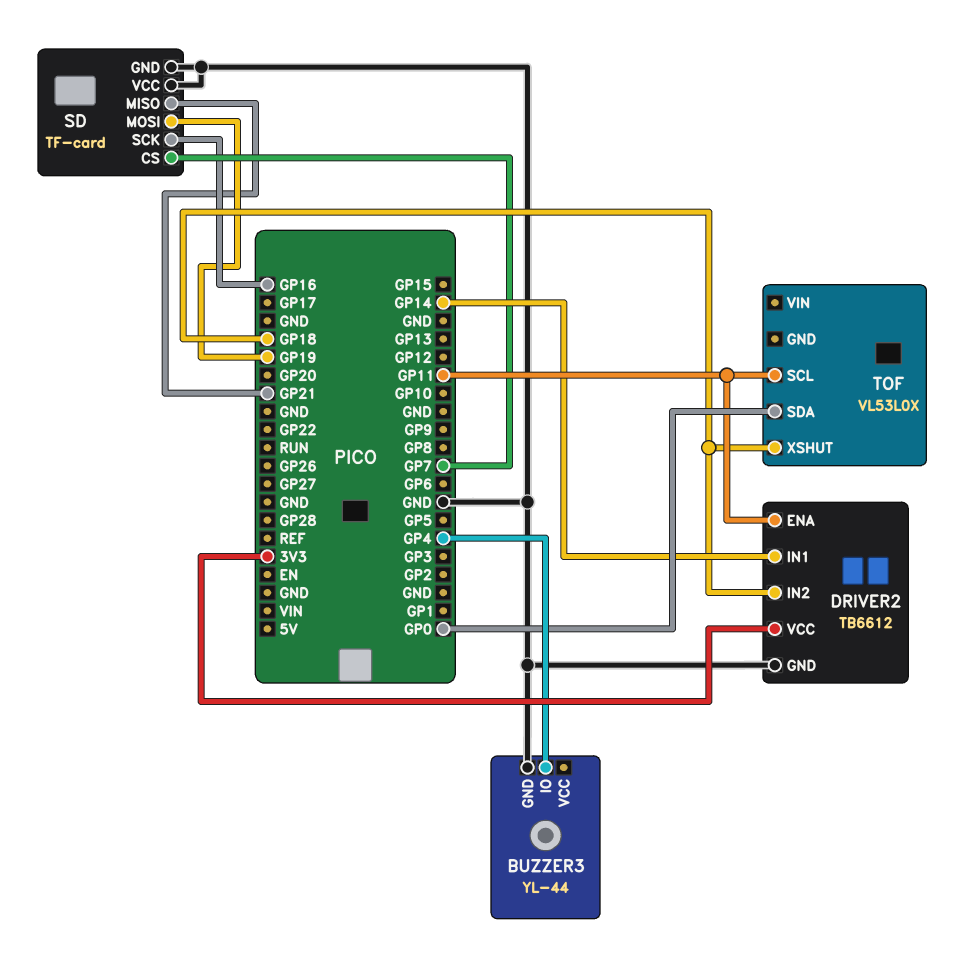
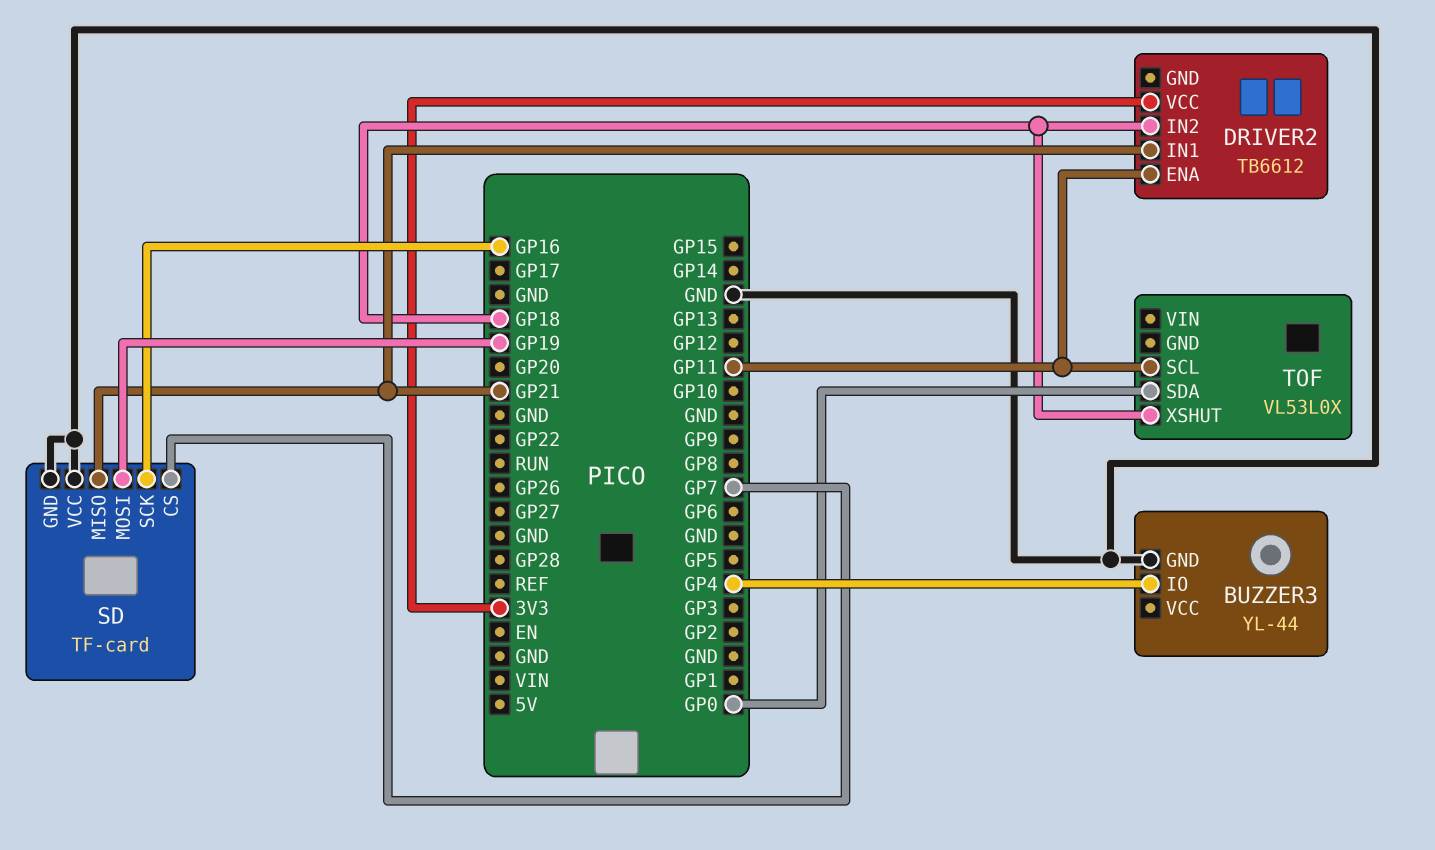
DRIVER2 pin GND: GND -> none
DRIVER2 pin IN1: GP14 -> GP21

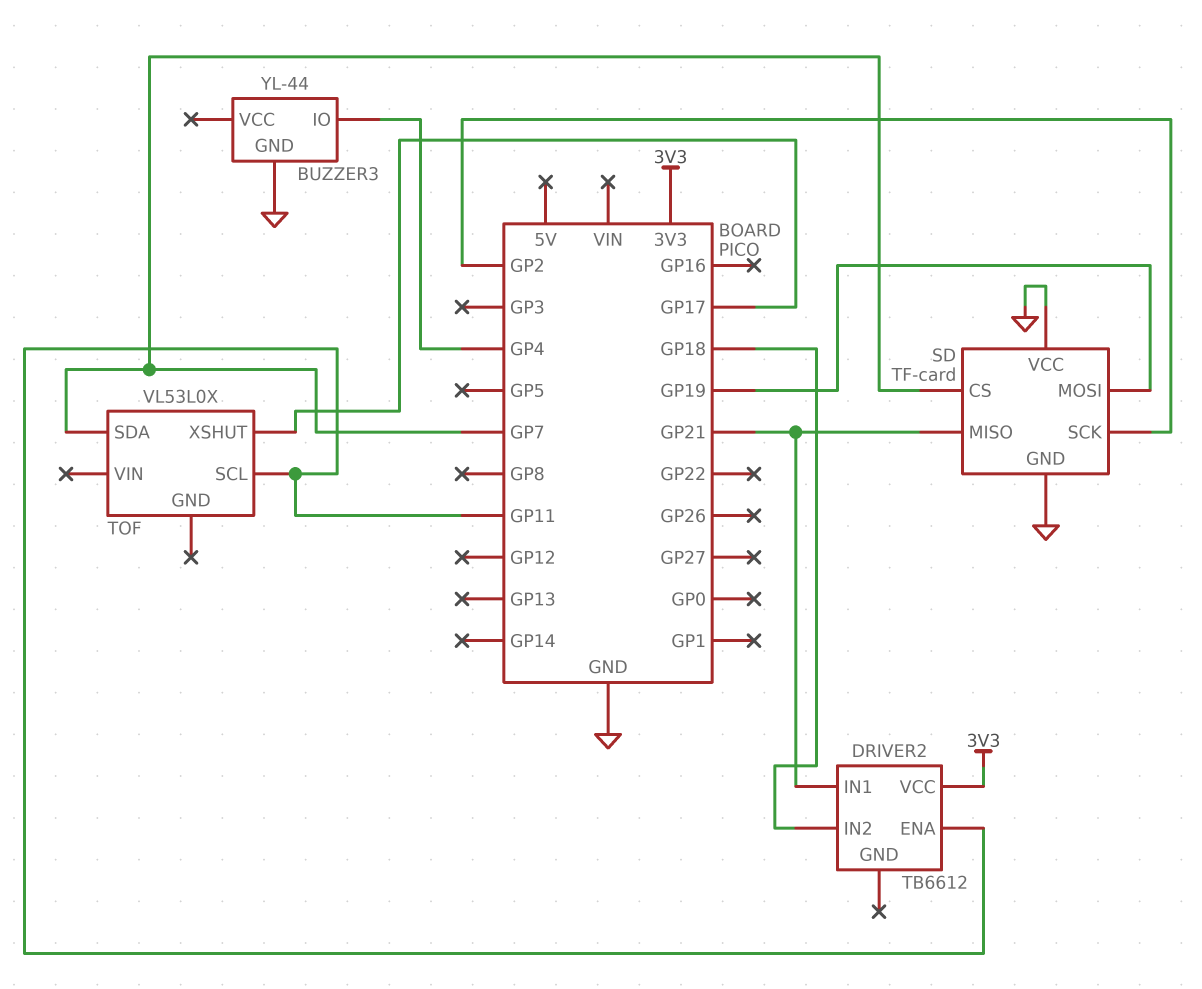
SD pin SCK: GP16 -> GP2
TOF pin SDA: GP0 -> GP7
TOF pin XSHUT: GP18 -> GP17

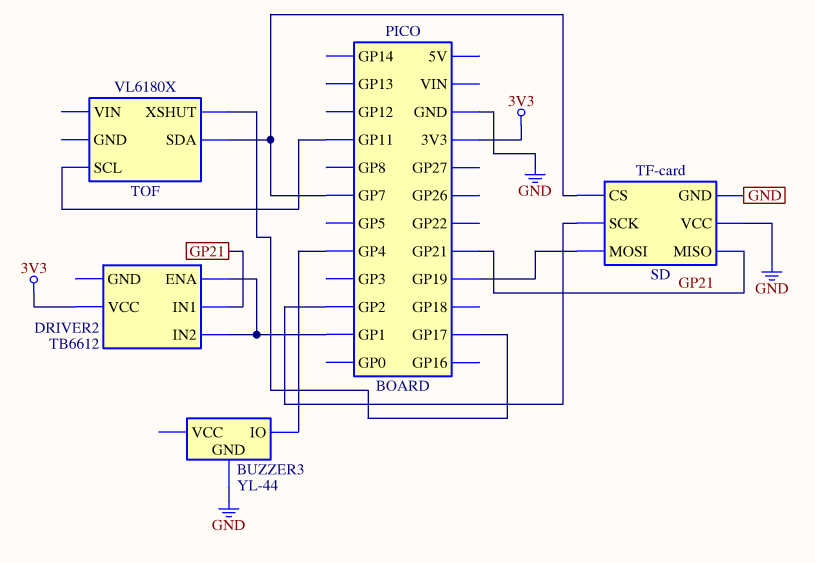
DRIVER2 pin ENA: GP11 -> GP1
DRIVER2 pin IN2: GP18 -> GP1
TOF: VL53L0X -> VL6180X

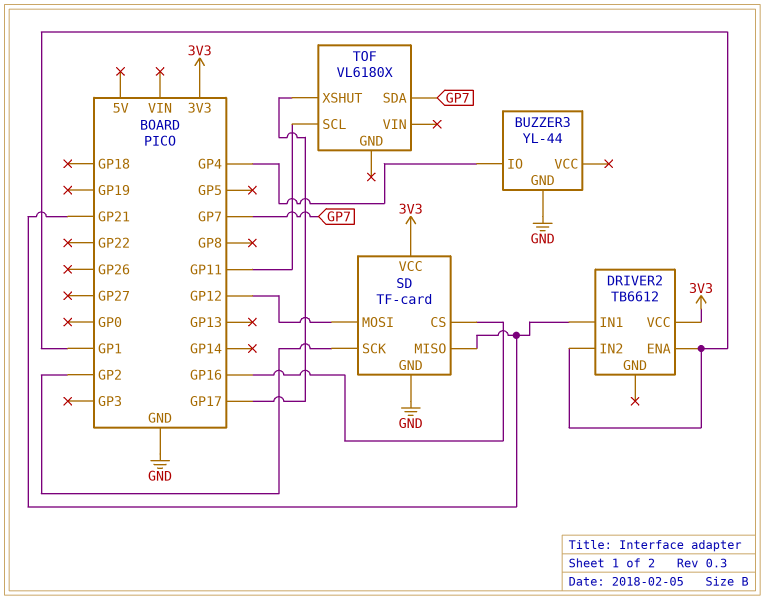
SD pin CS: GP7 -> GP16
SD pin MOSI: GP19 -> GP12
SD pin VCC: GND -> 3V3

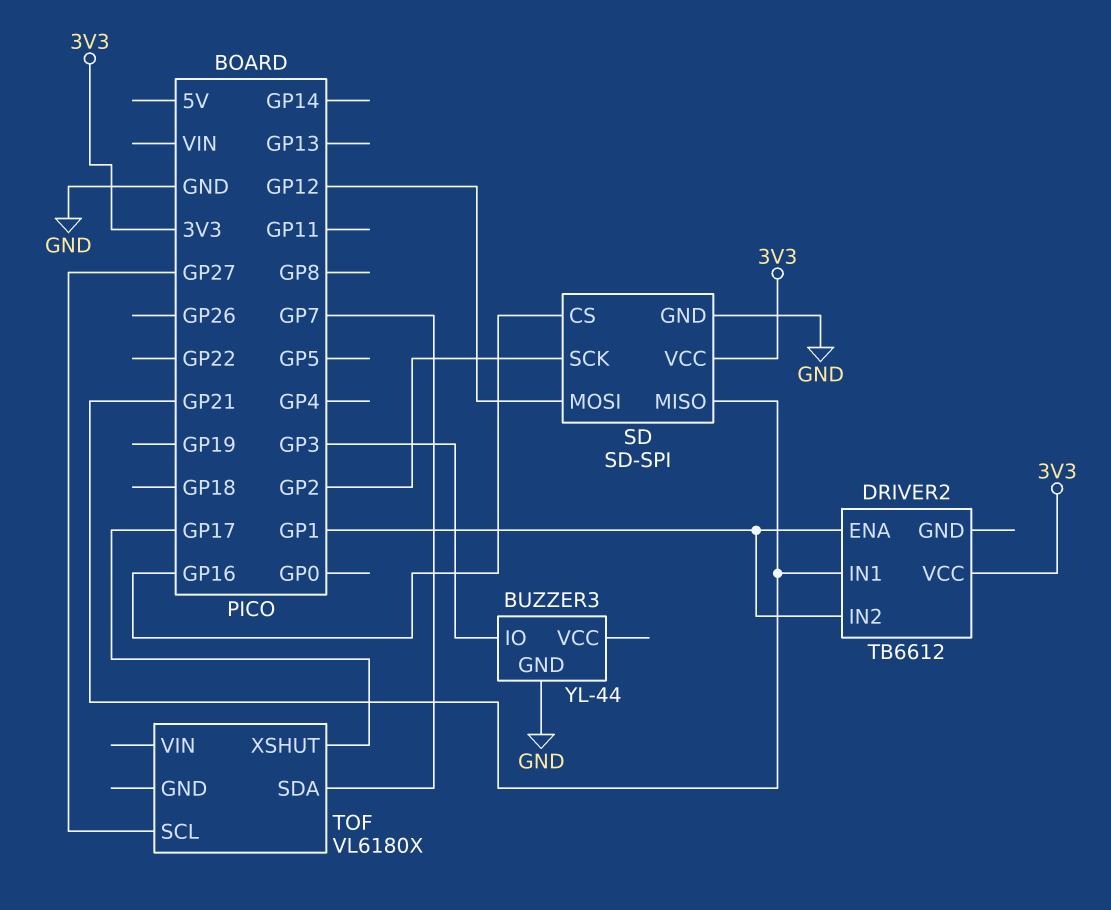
BUZZER3 pin IO: GP4 -> GP3
SD: TF-card -> SD-SPI
TOF pin SCL: GP11 -> GP27

